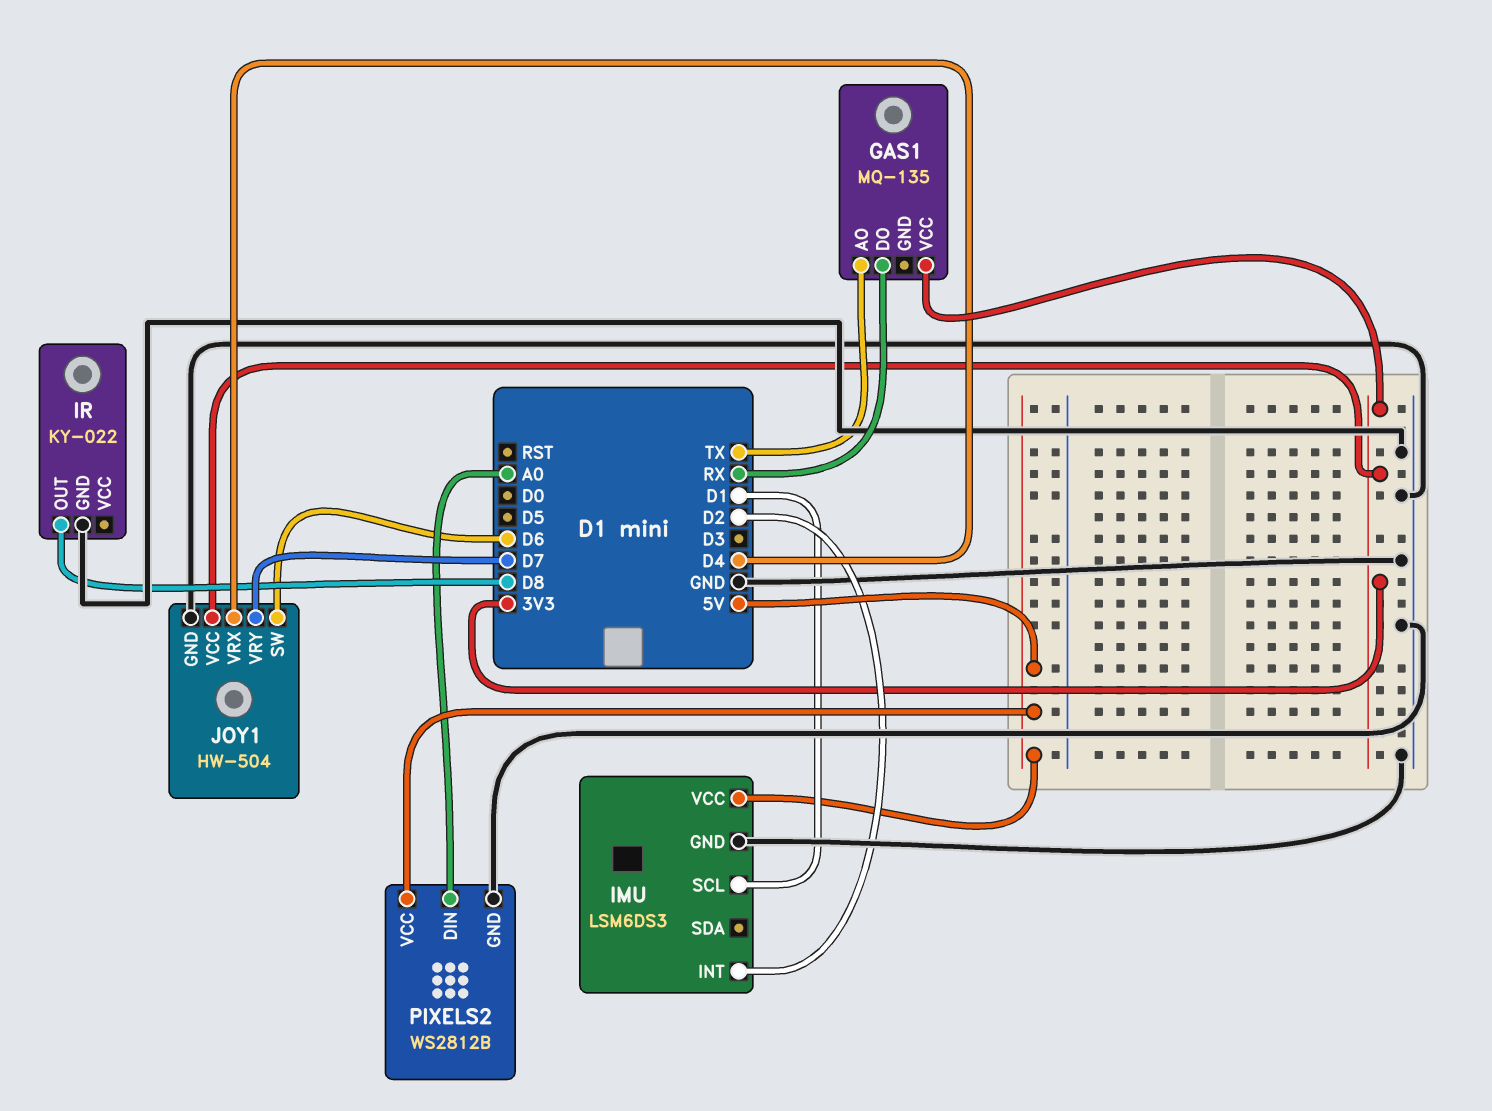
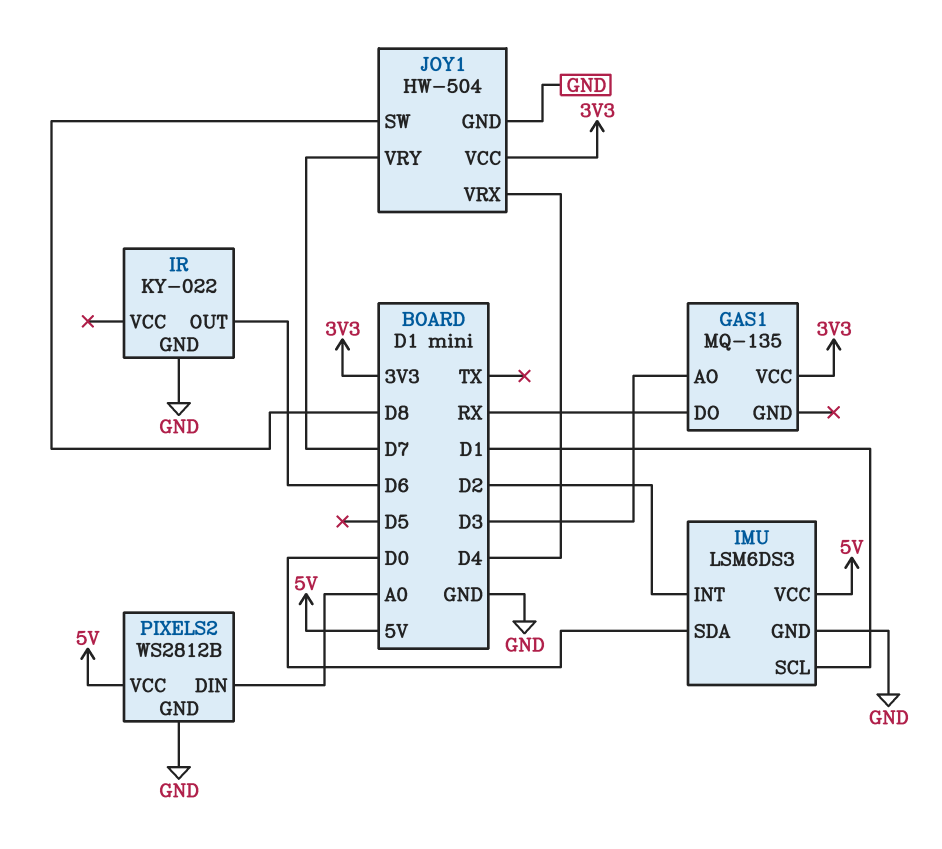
GAS1 pin AO: TX -> D3
IMU pin SDA: none -> D0
IR pin OUT: D8 -> D6
JOY1 pin SW: D6 -> D8

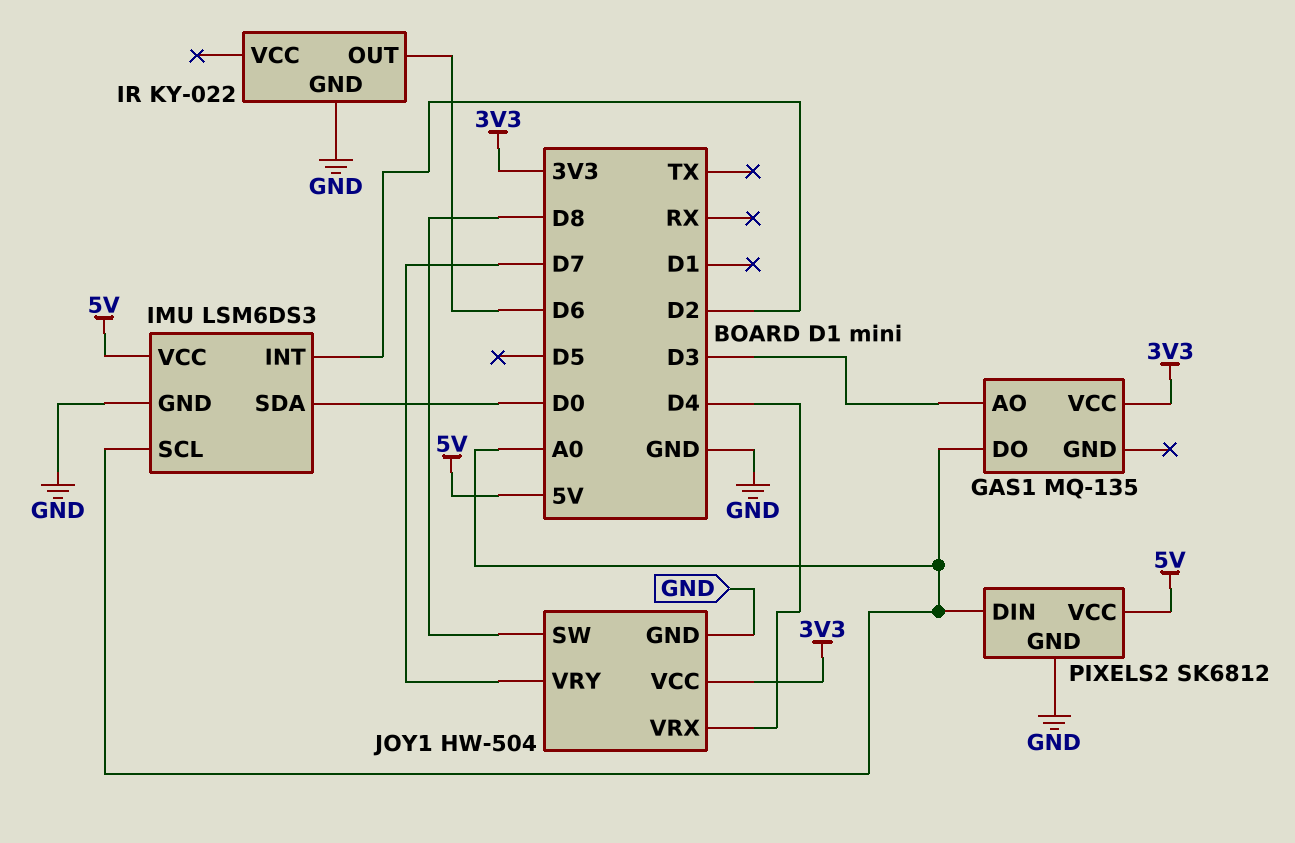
GAS1 pin DO: RX -> A0
IMU pin SCL: D1 -> A0
PIXELS2: WS2812B -> SK6812

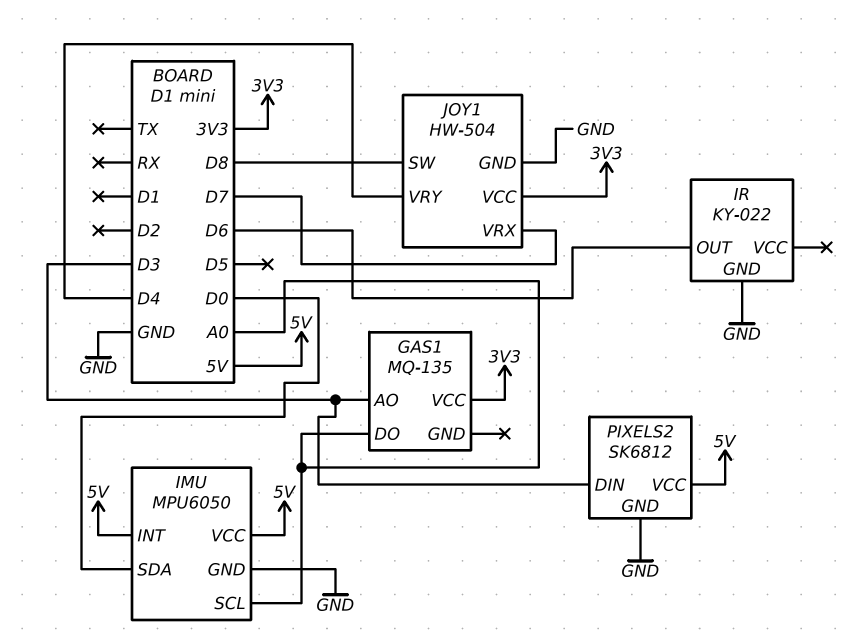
IMU: LSM6DS3 -> MPU6050
IMU pin INT: D2 -> 5V
JOY1 pin VRX: D4 -> D7
JOY1 pin VRY: D7 -> D4
PIXELS2 pin DIN: A0 -> D3

